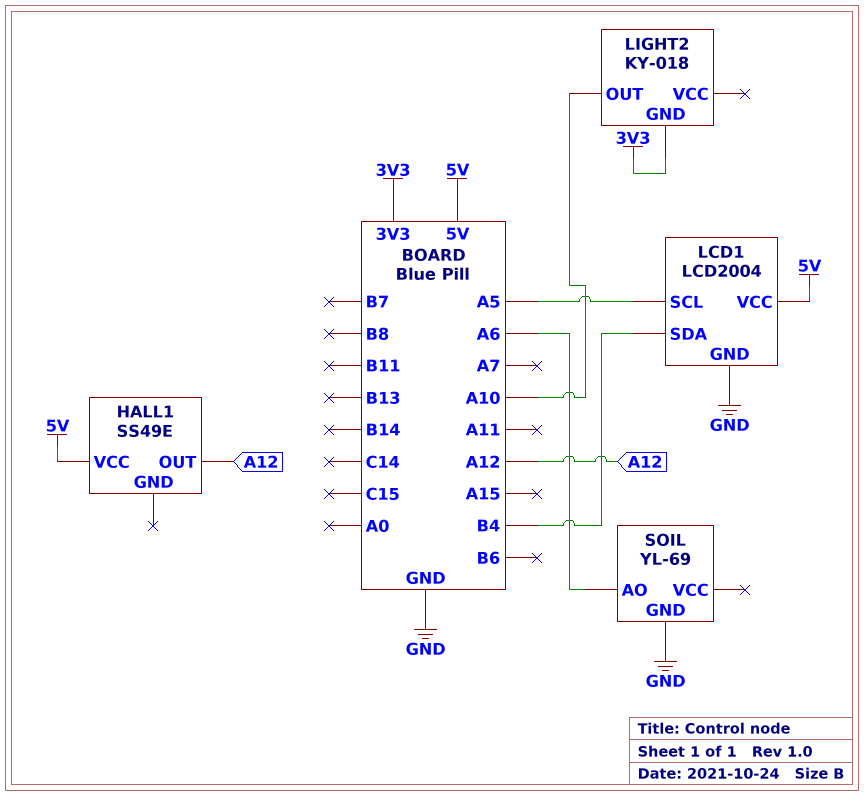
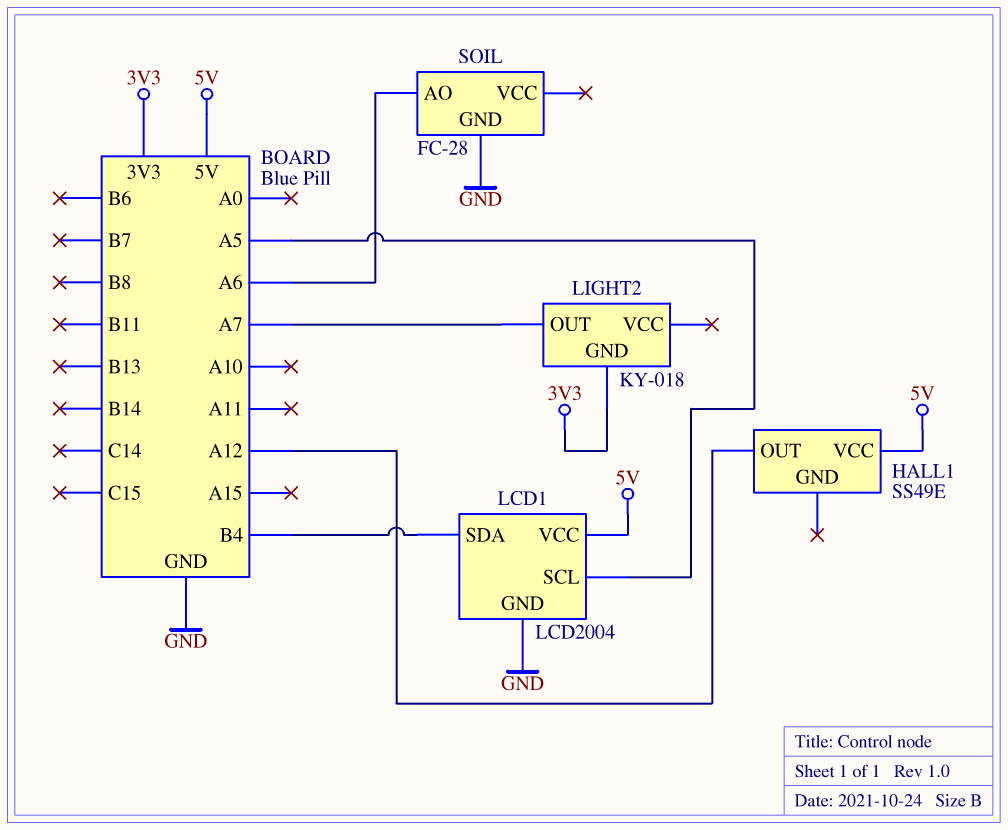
LIGHT2 pin OUT: A10 -> A7
SOIL: YL-69 -> FC-28

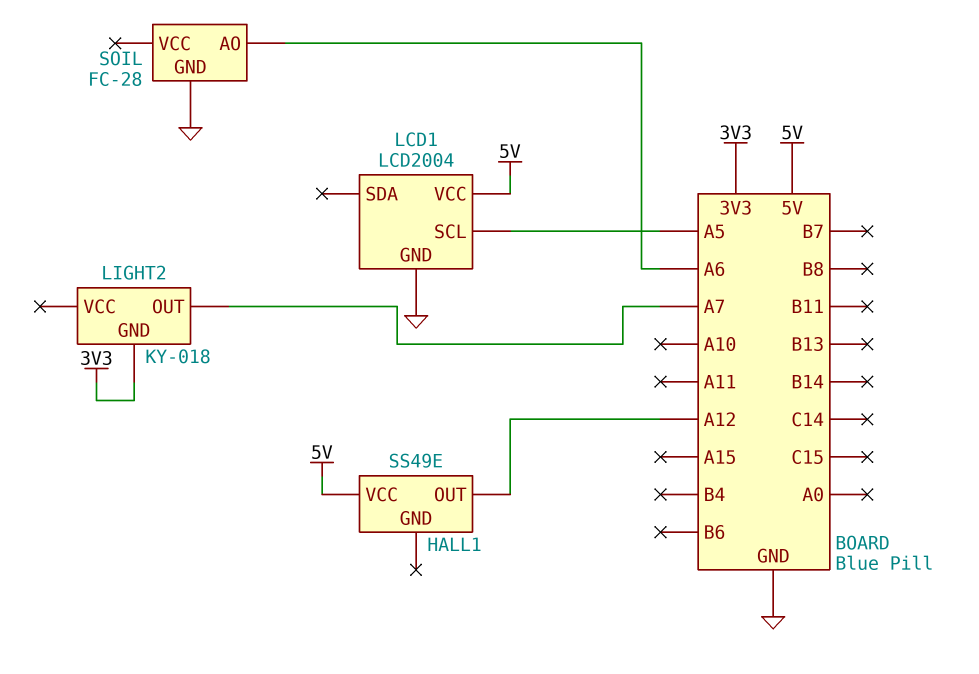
LCD1 pin SDA: B4 -> none

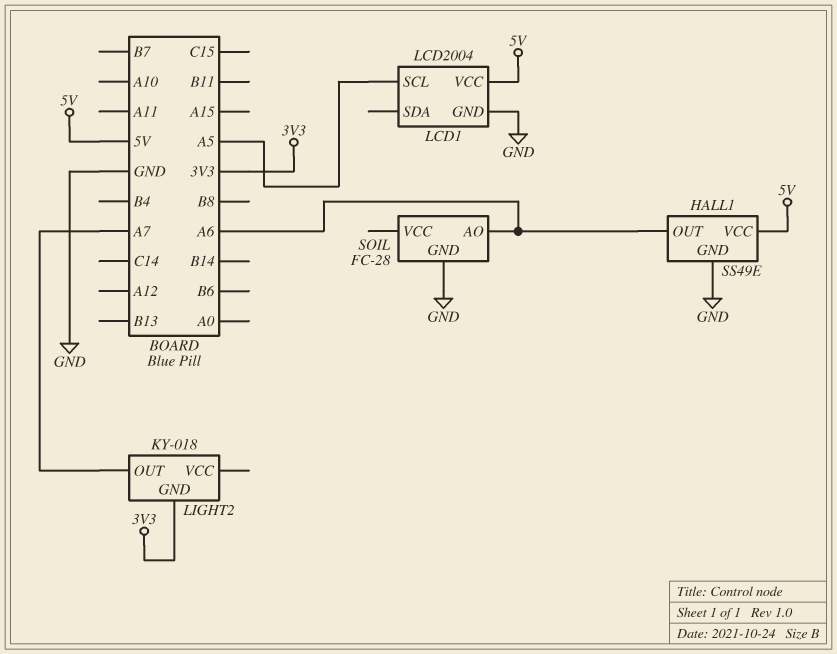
HALL1 pin GND: none -> GND
HALL1 pin OUT: A12 -> A6

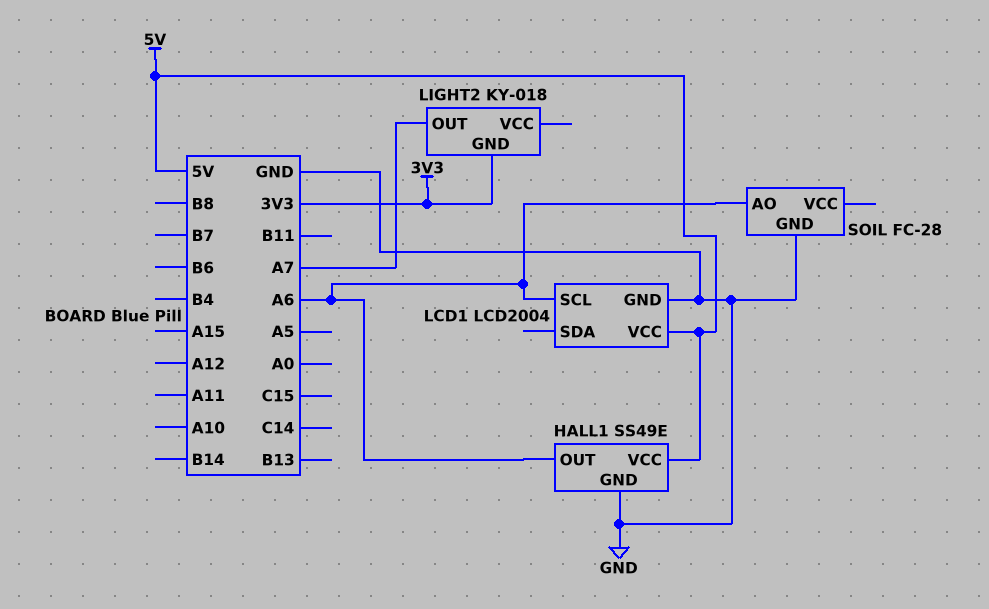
LCD1 pin SCL: A5 -> A6

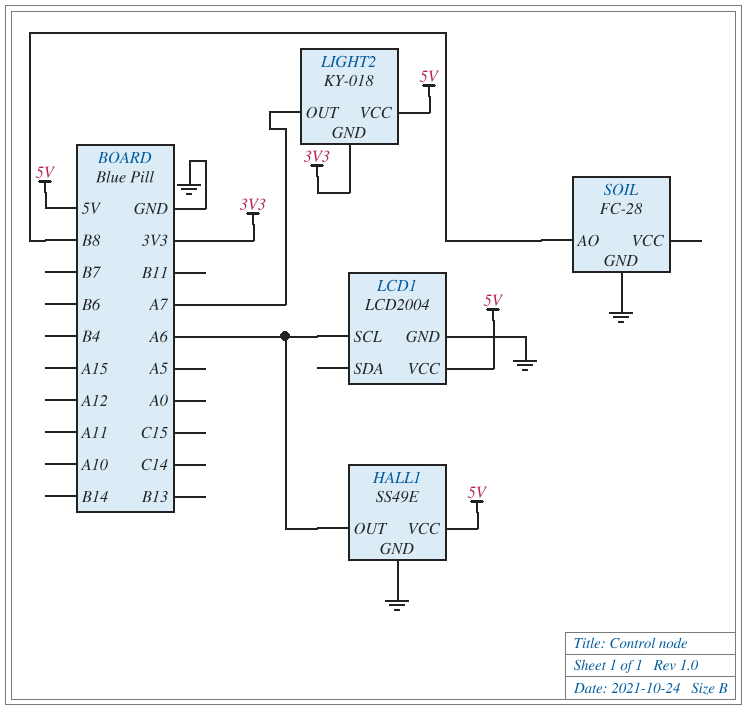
LIGHT2 pin VCC: none -> 5V
SOIL pin AO: A6 -> B8

